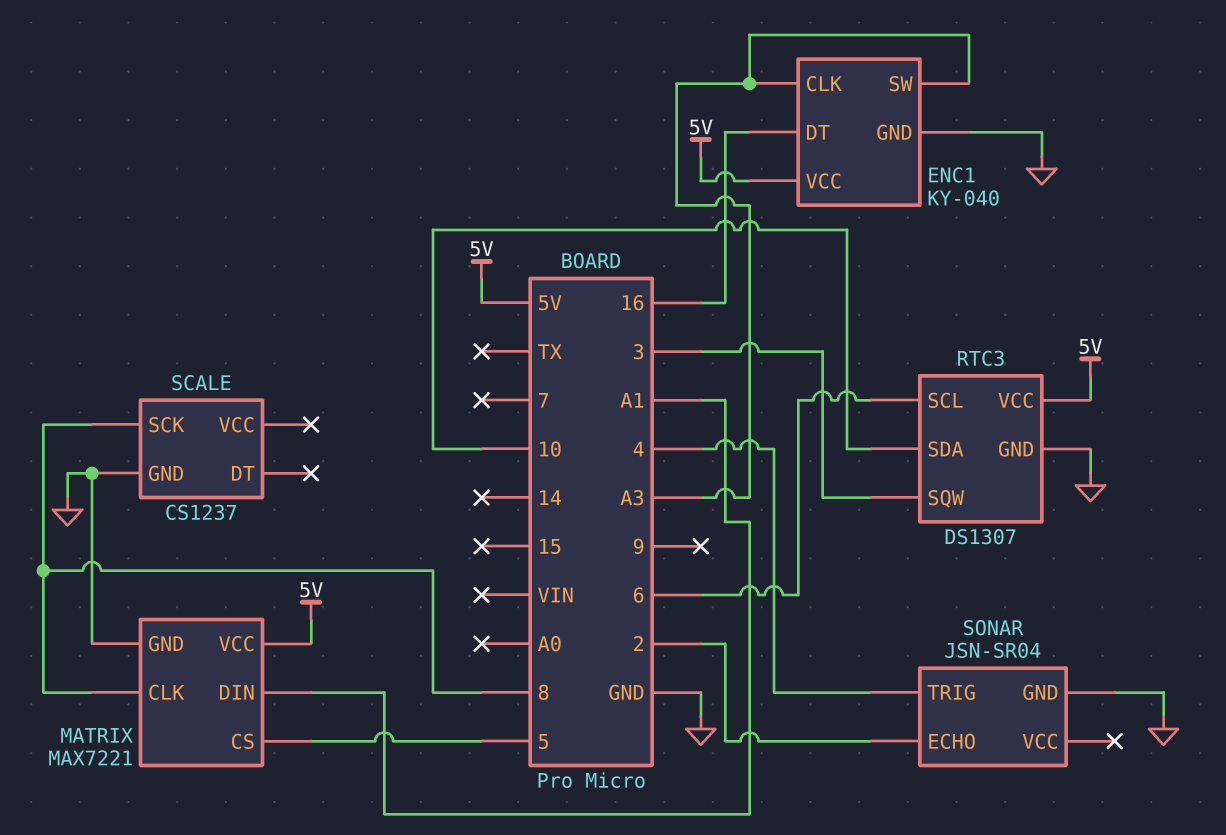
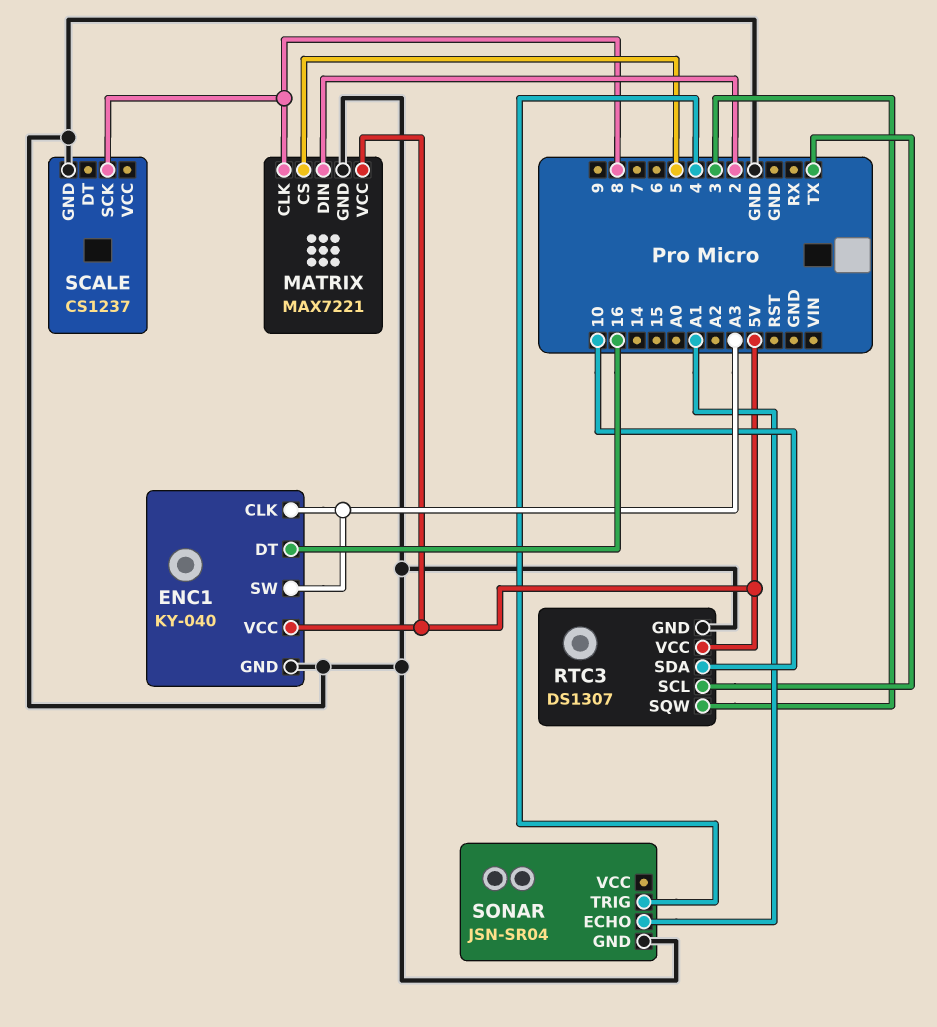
MATRIX pin DIN: A1 -> 2
RTC3 pin SCL: 6 -> TX
SONAR pin ECHO: 2 -> A1

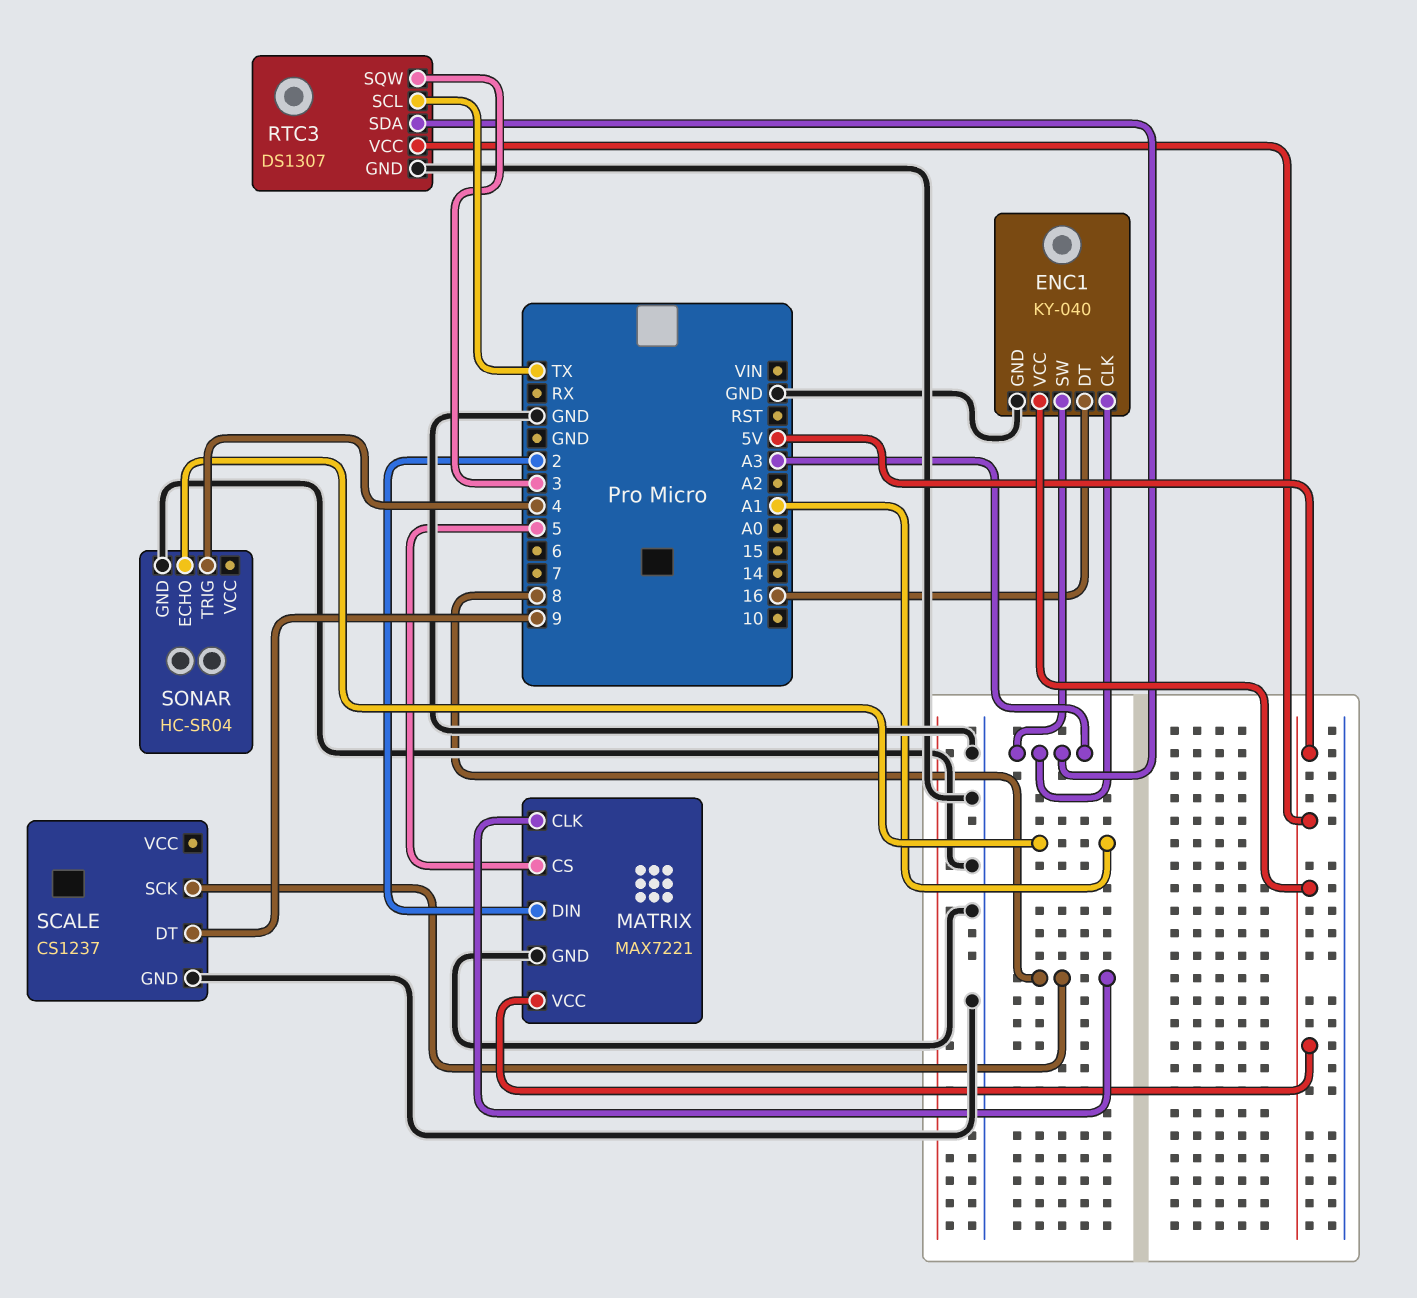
RTC3 pin SDA: 10 -> A3
SCALE pin DT: none -> 9
SONAR: JSN-SR04 -> HC-SR04

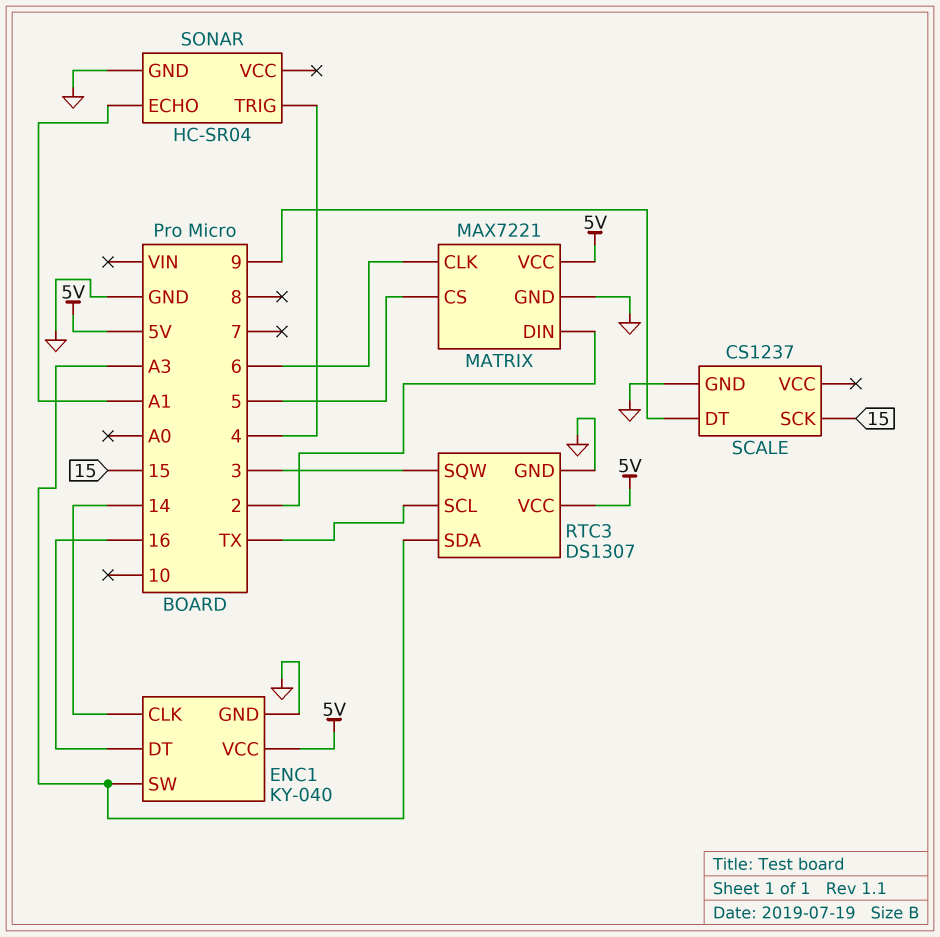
ENC1 pin CLK: A3 -> 14
MATRIX pin CLK: 8 -> 6
SCALE pin SCK: 8 -> 15

